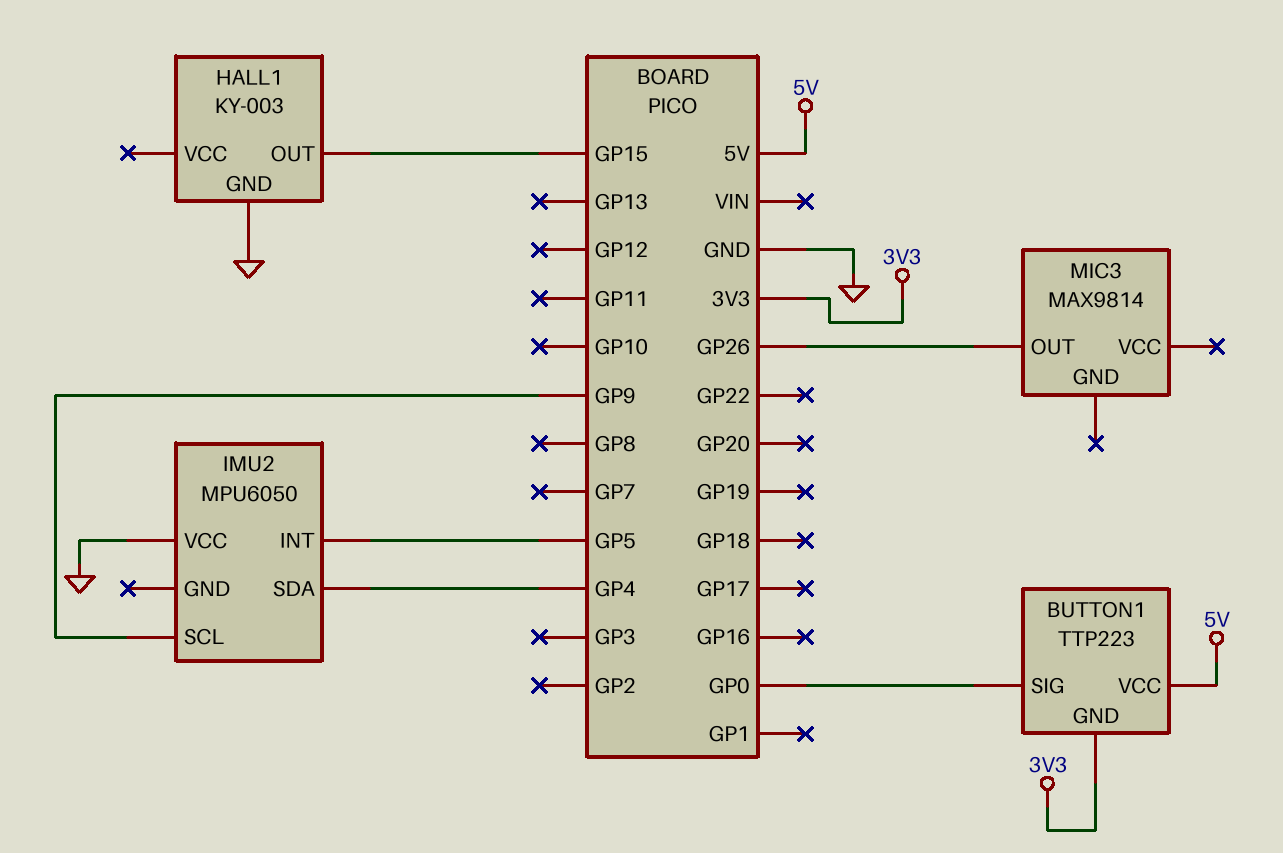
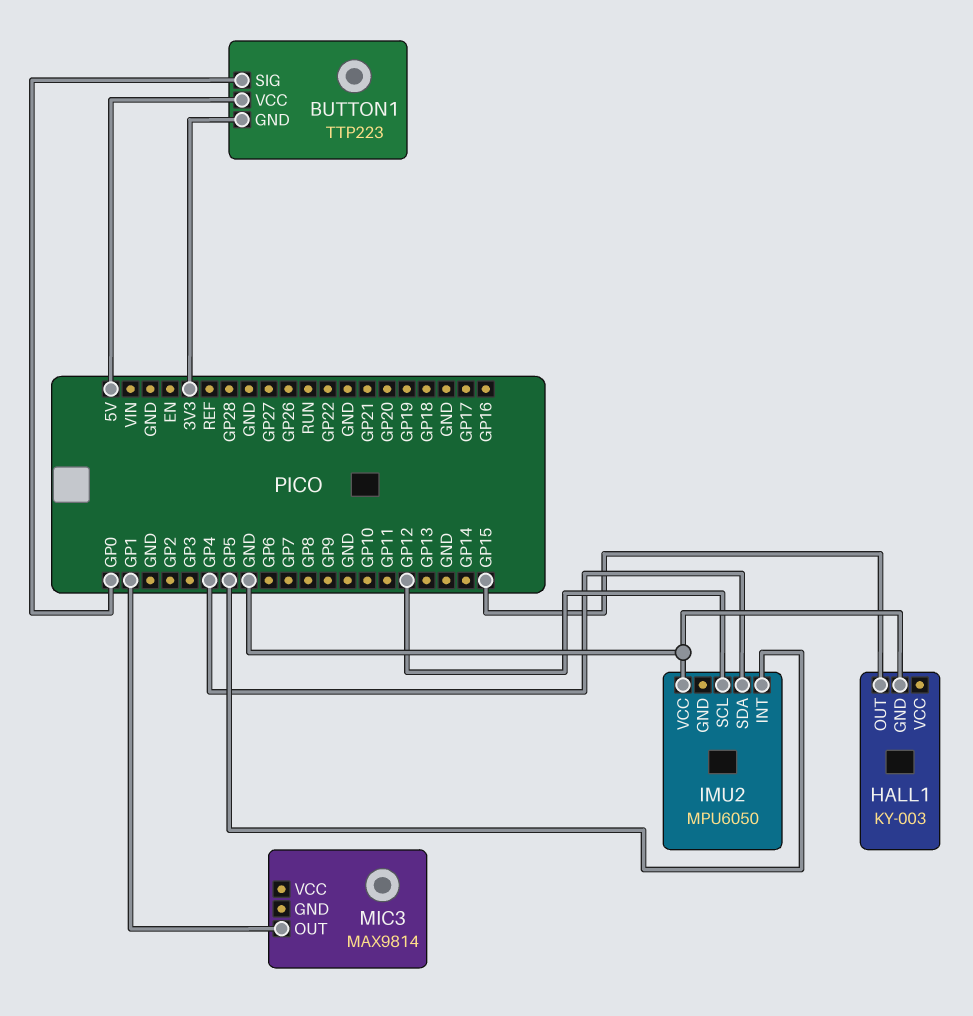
IMU2 pin SCL: GP9 -> GP12
MIC3 pin OUT: GP26 -> GP1

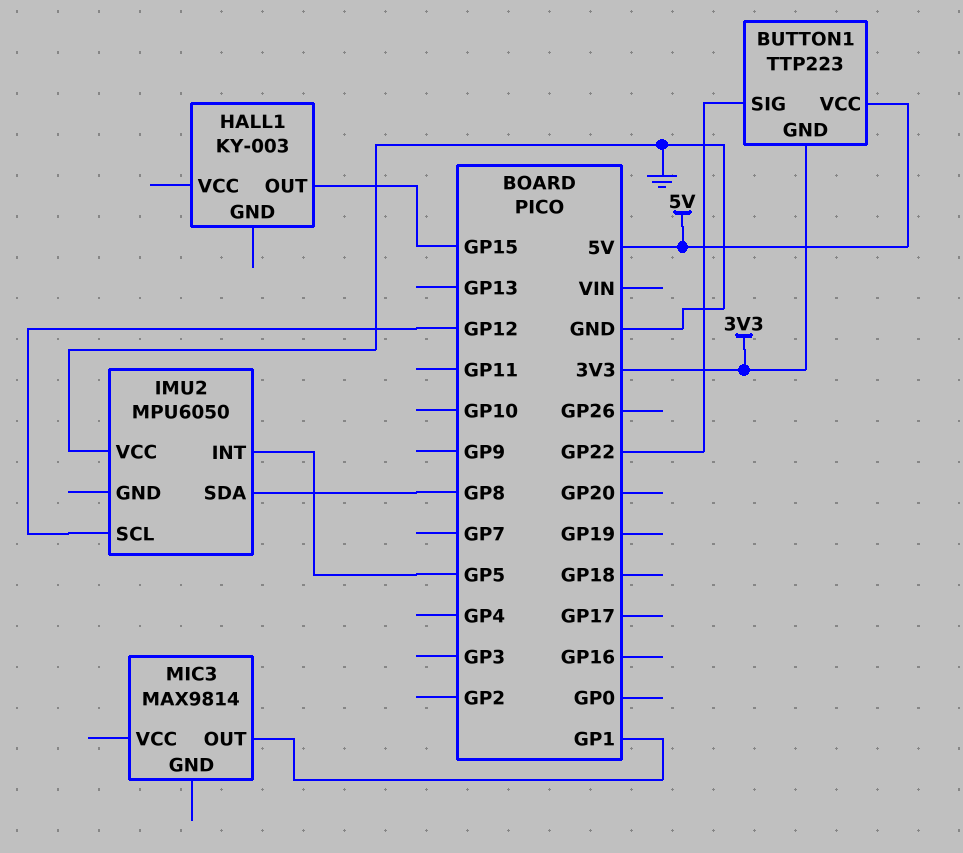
BUTTON1 pin SIG: GP0 -> GP22
HALL1 pin GND: GND -> none
IMU2 pin SDA: GP4 -> GP8

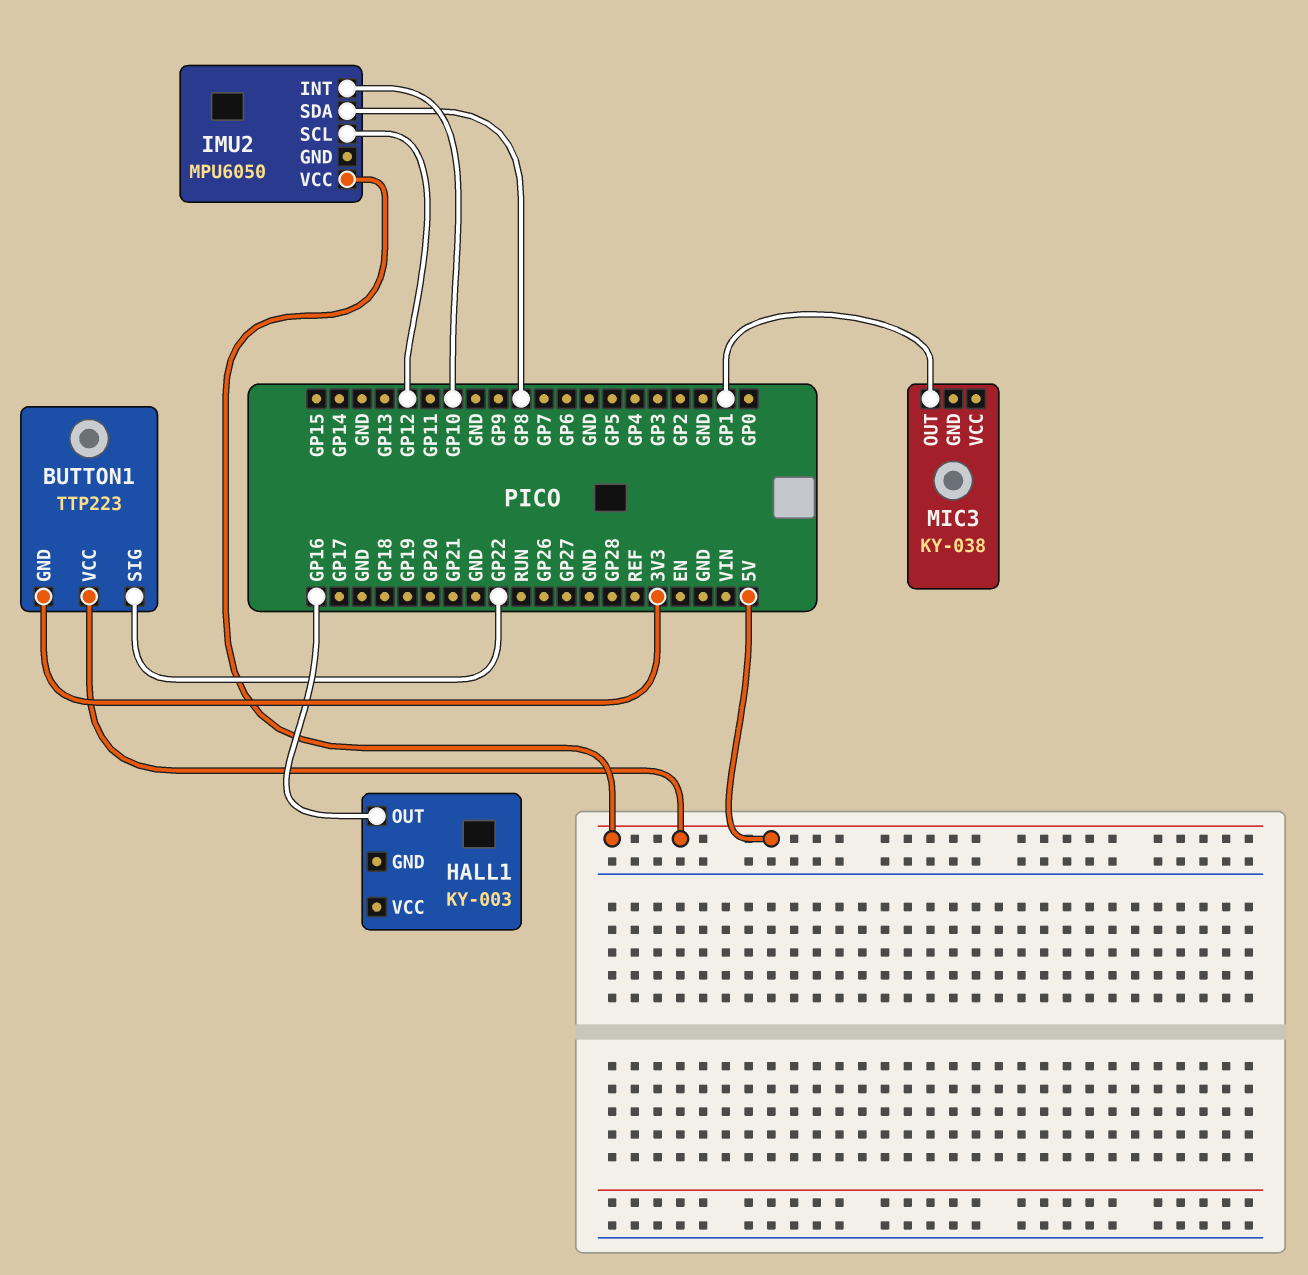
HALL1 pin OUT: GP15 -> GP16
IMU2 pin INT: GP5 -> GP10
IMU2 pin VCC: GND -> 5V
MIC3: MAX9814 -> KY-038

